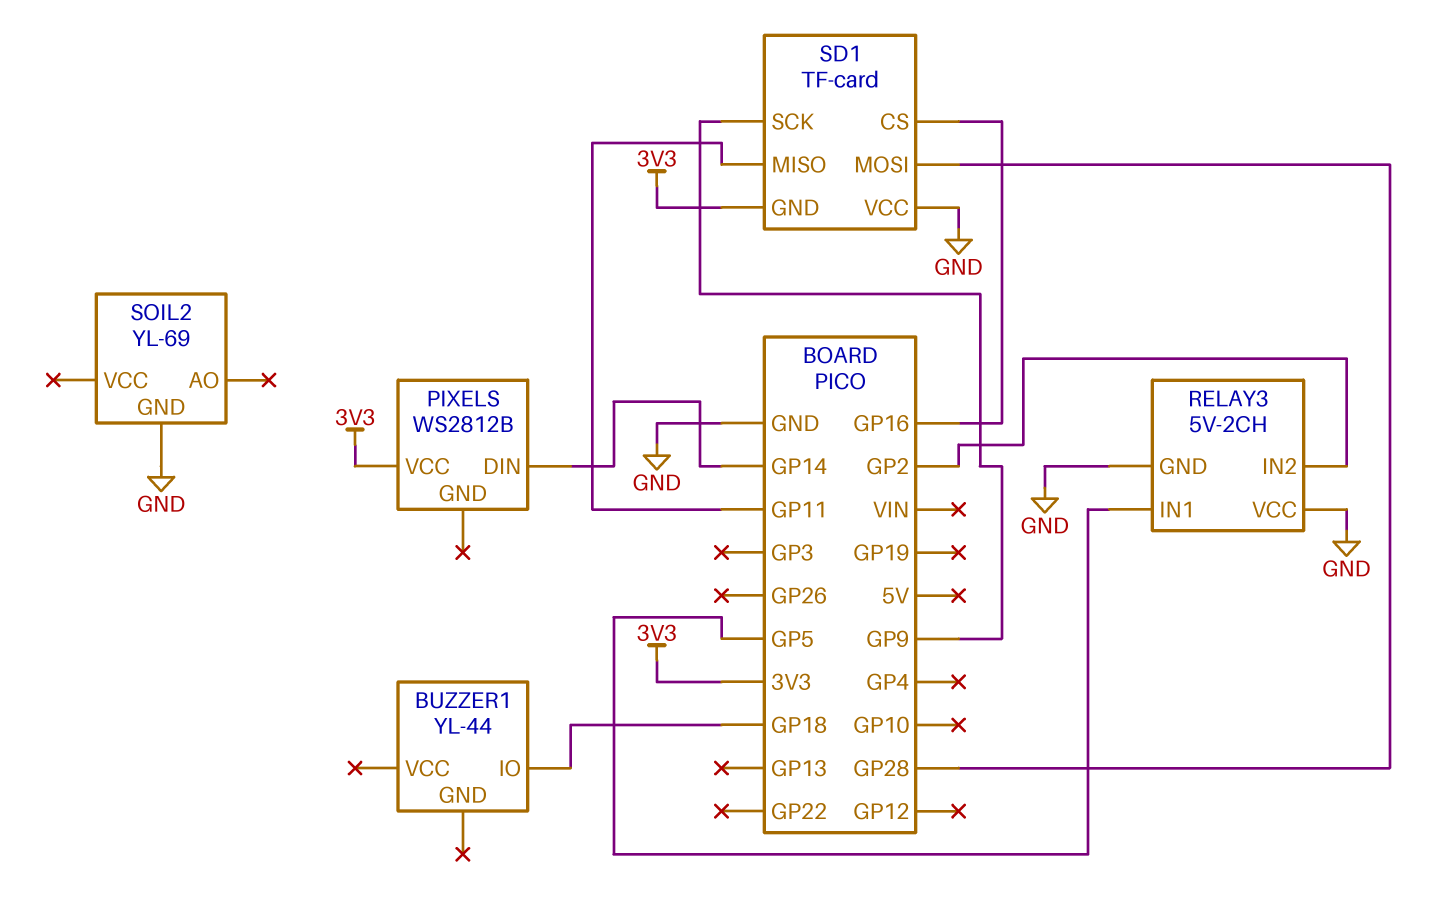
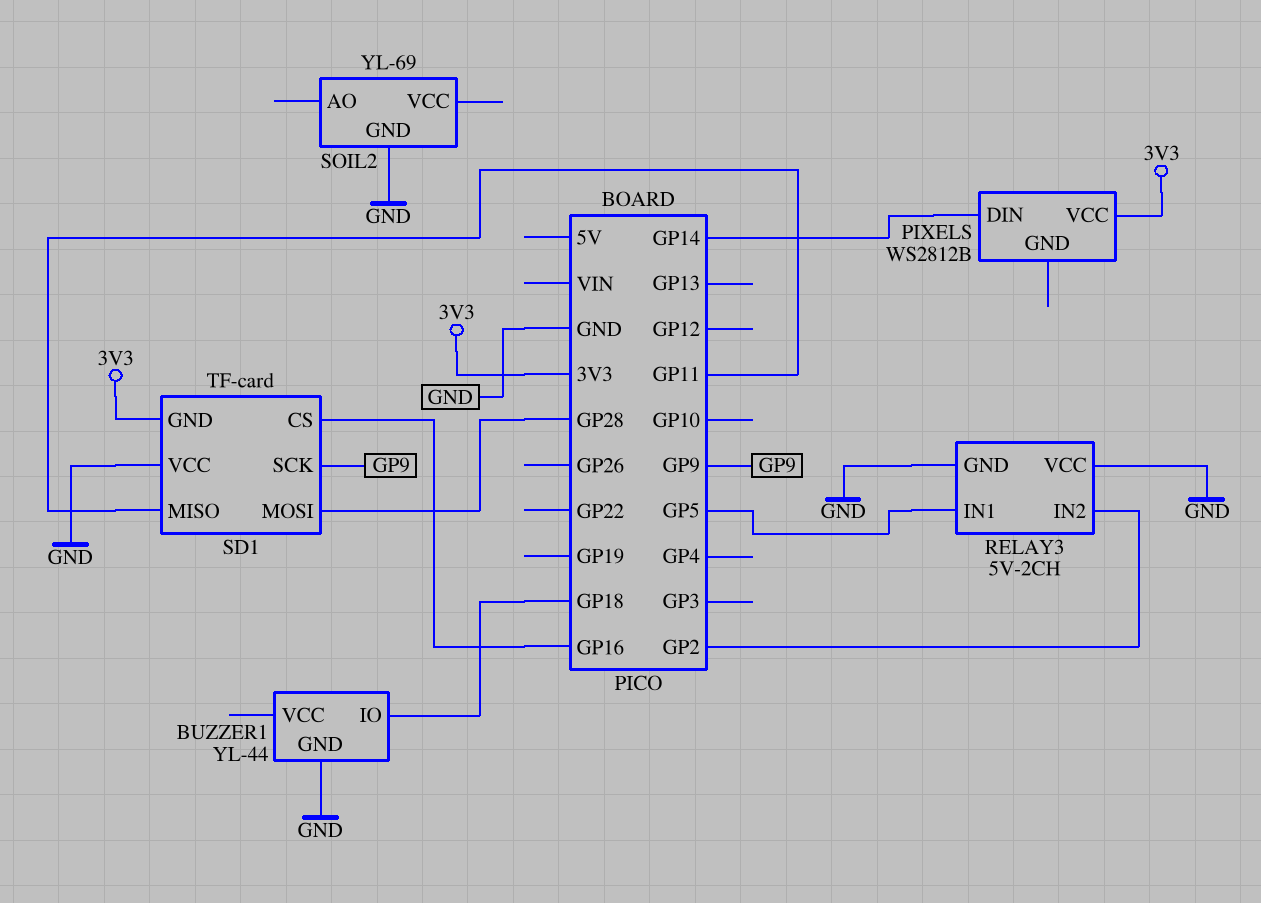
BUZZER1 pin GND: none -> GND

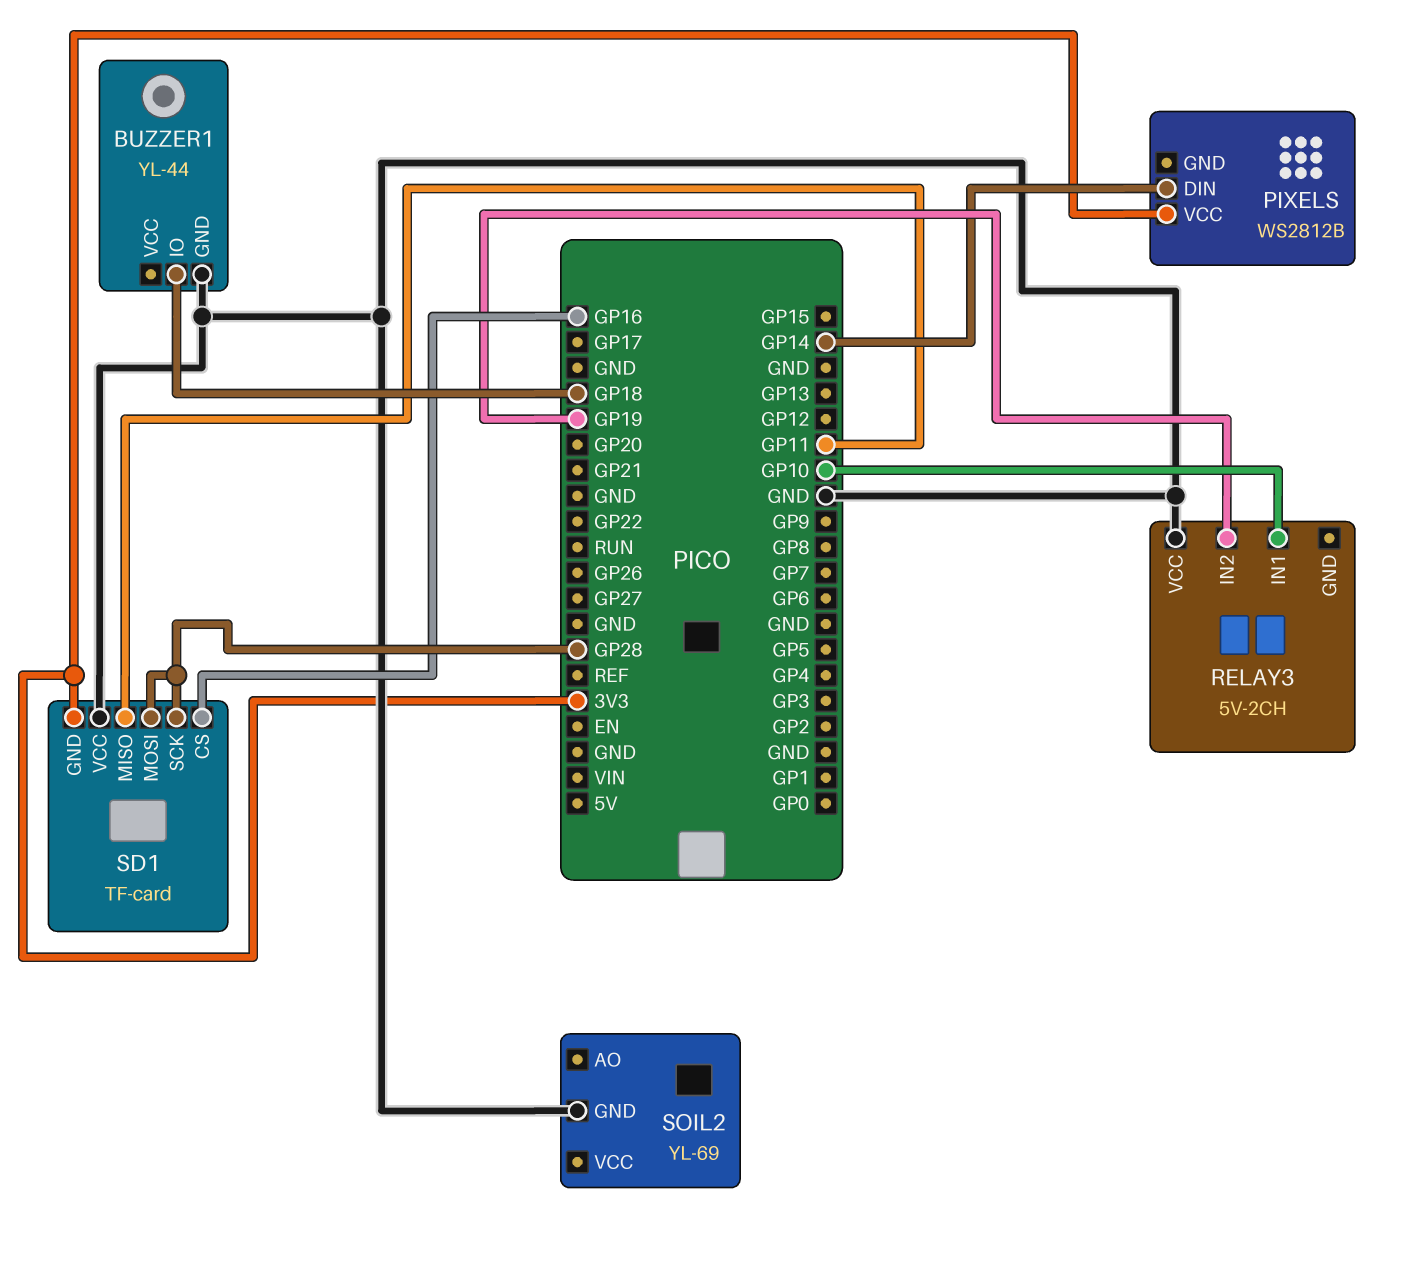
RELAY3 pin GND: GND -> none
RELAY3 pin IN1: GP5 -> GP10
RELAY3 pin IN2: GP2 -> GP19
SD1 pin SCK: GP9 -> GP28

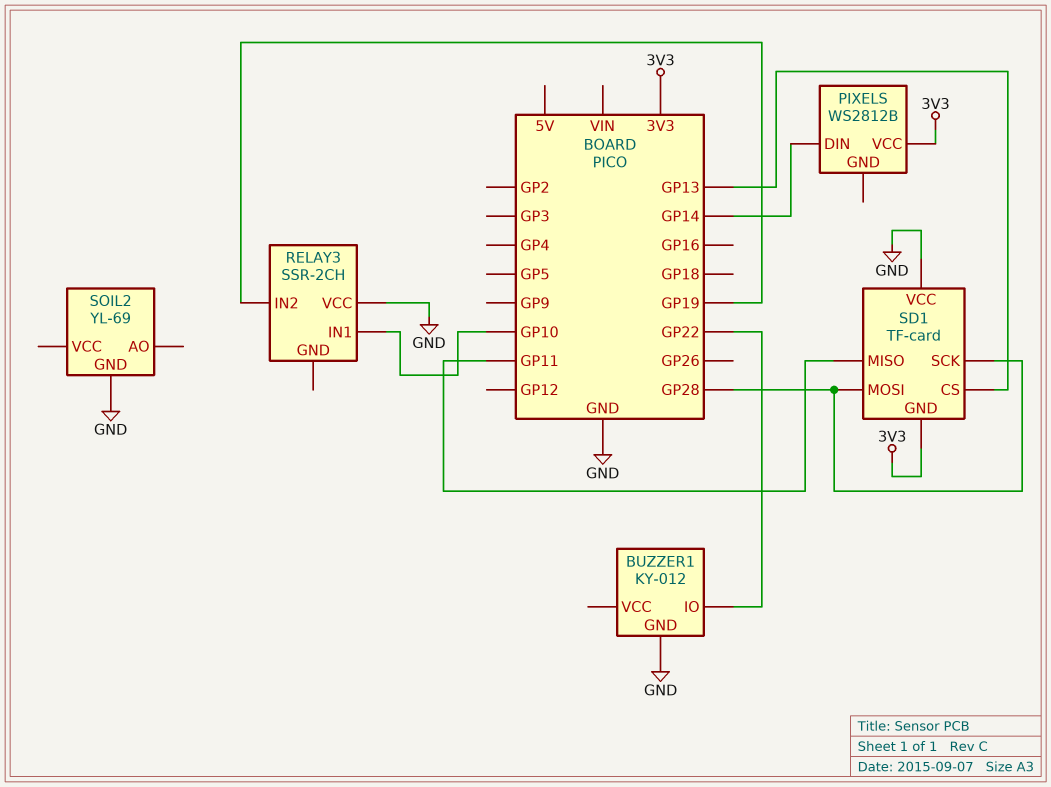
BUZZER1: YL-44 -> KY-012
BUZZER1 pin IO: GP18 -> GP22
RELAY3: 5V-2CH -> SSR-2CH
SD1 pin CS: GP16 -> GP13

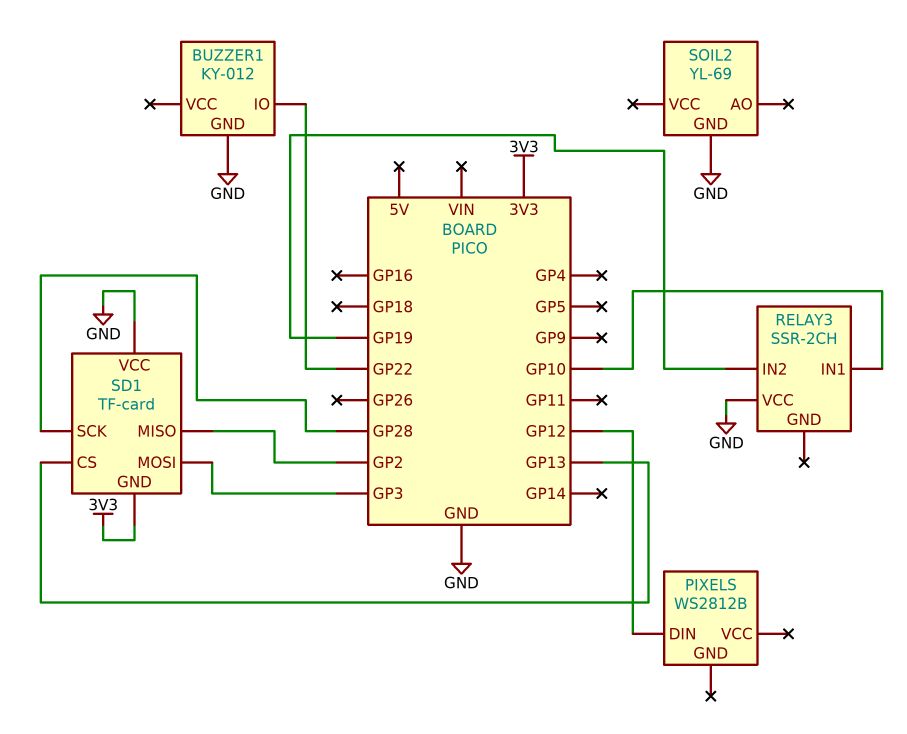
PIXELS pin DIN: GP14 -> GP12
PIXELS pin VCC: 3V3 -> none
SD1 pin MISO: GP11 -> GP2
SD1 pin MOSI: GP28 -> GP3

